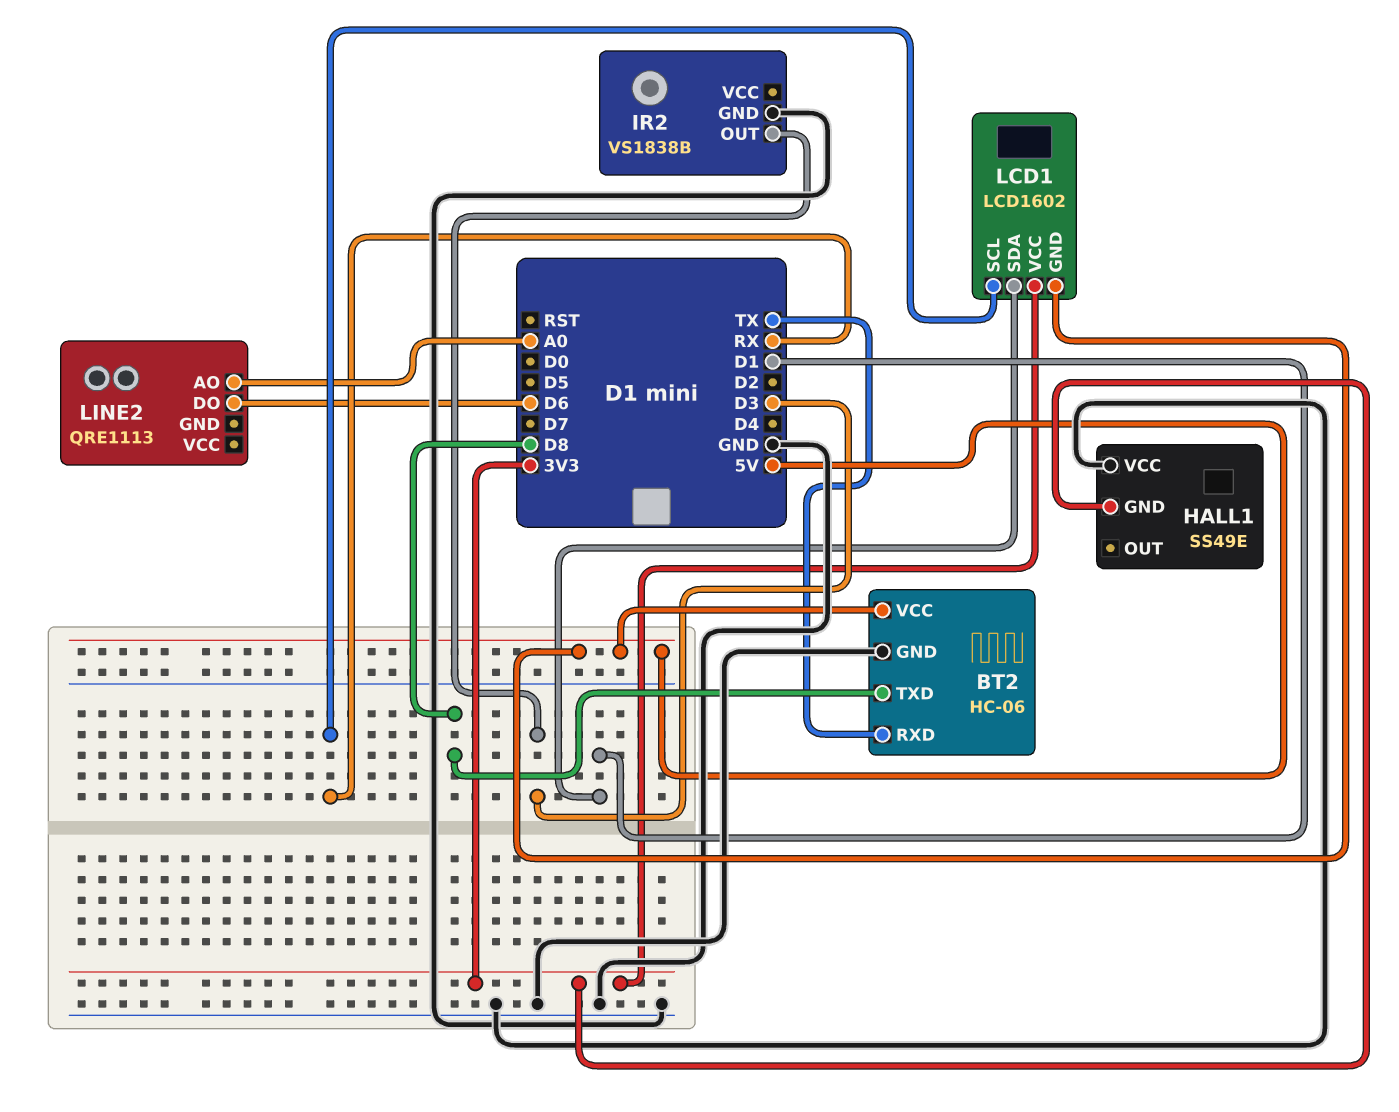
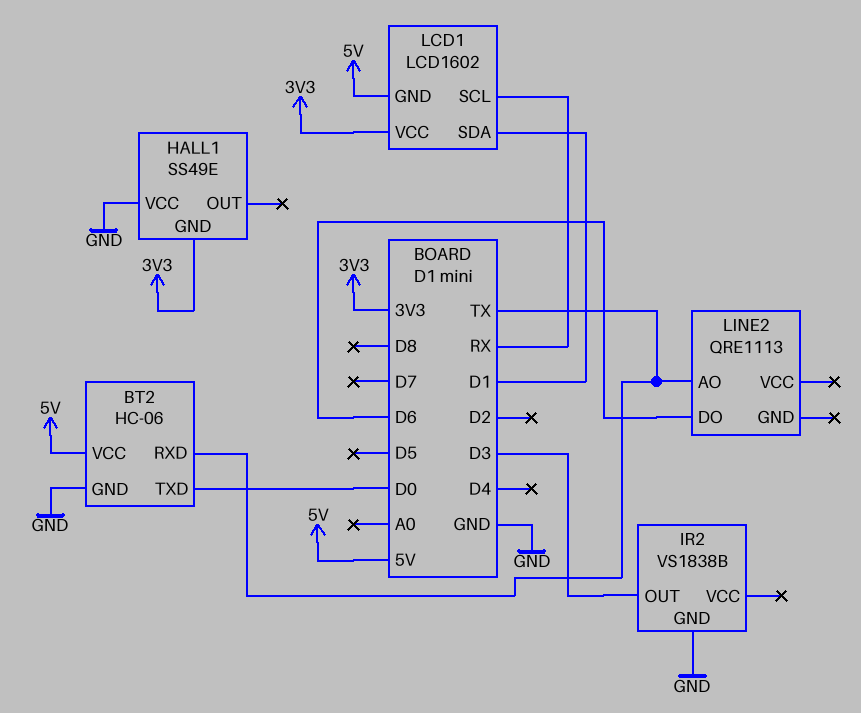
BT2 pin TXD: D8 -> D0
LINE2 pin AO: A0 -> TX

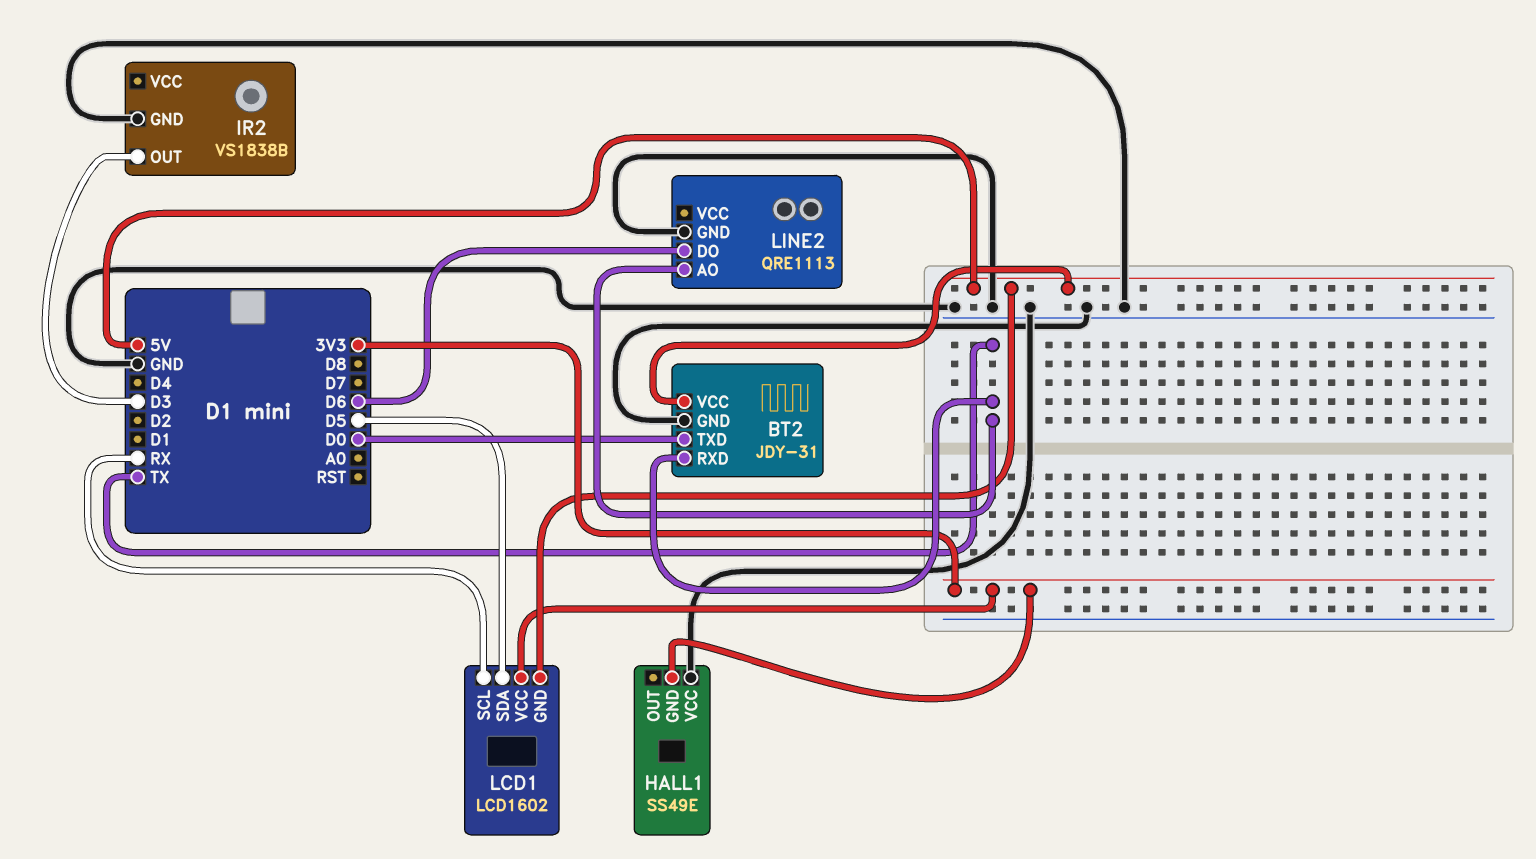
BT2: HC-06 -> JDY-31
LCD1 pin SDA: D1 -> D5
LINE2 pin GND: none -> GND

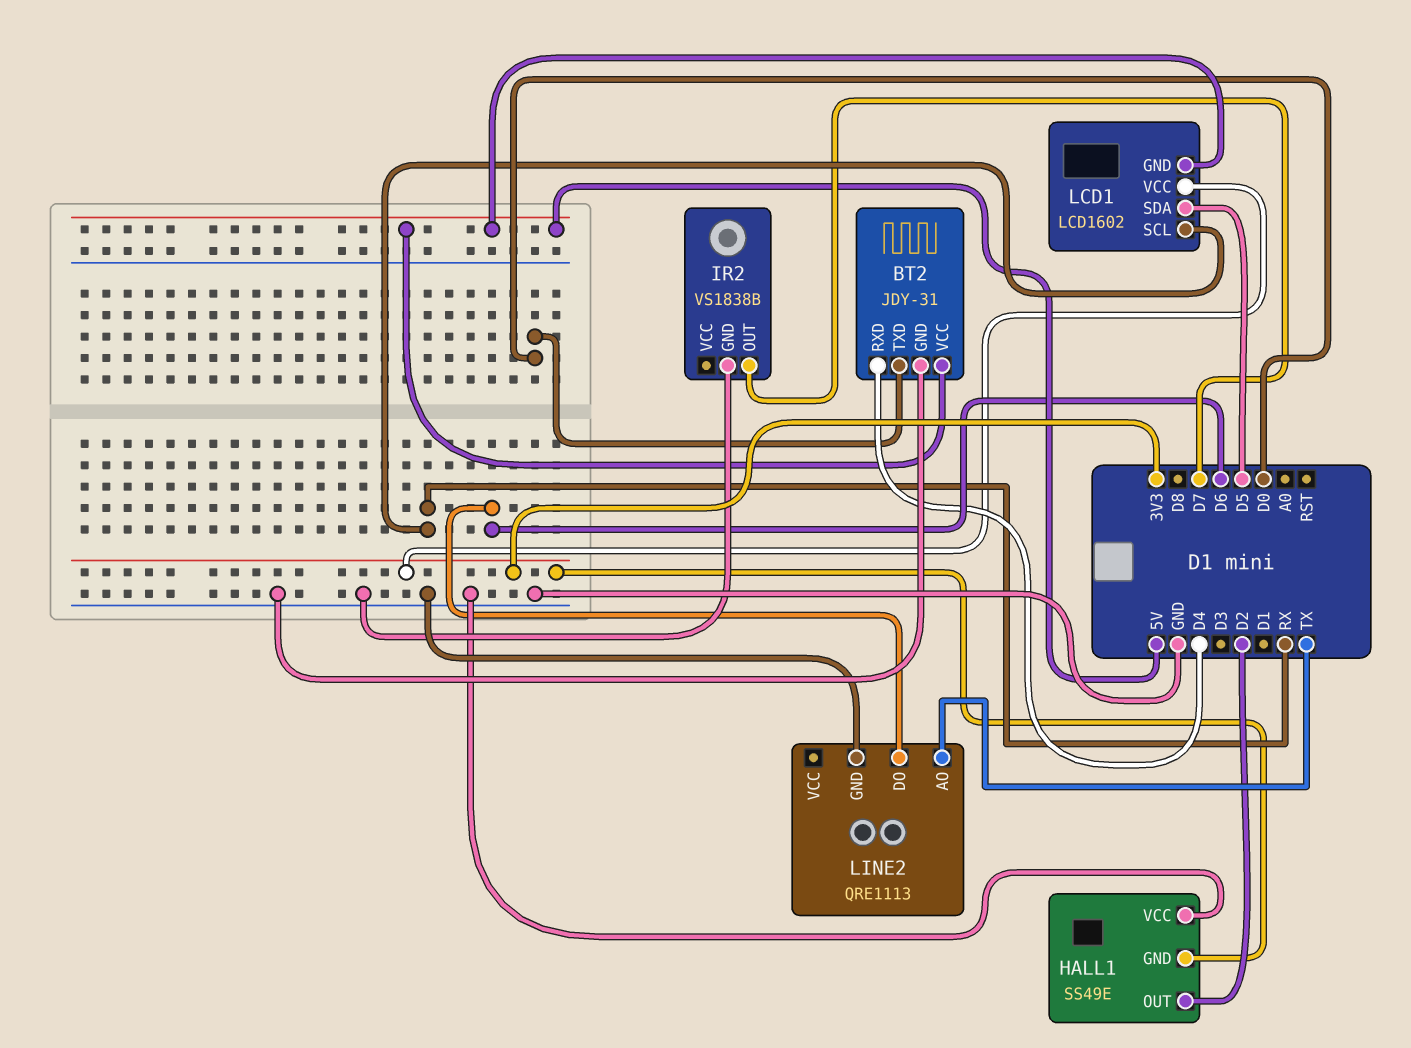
BT2 pin RXD: TX -> D4
HALL1 pin OUT: none -> D2
IR2 pin OUT: D3 -> D7

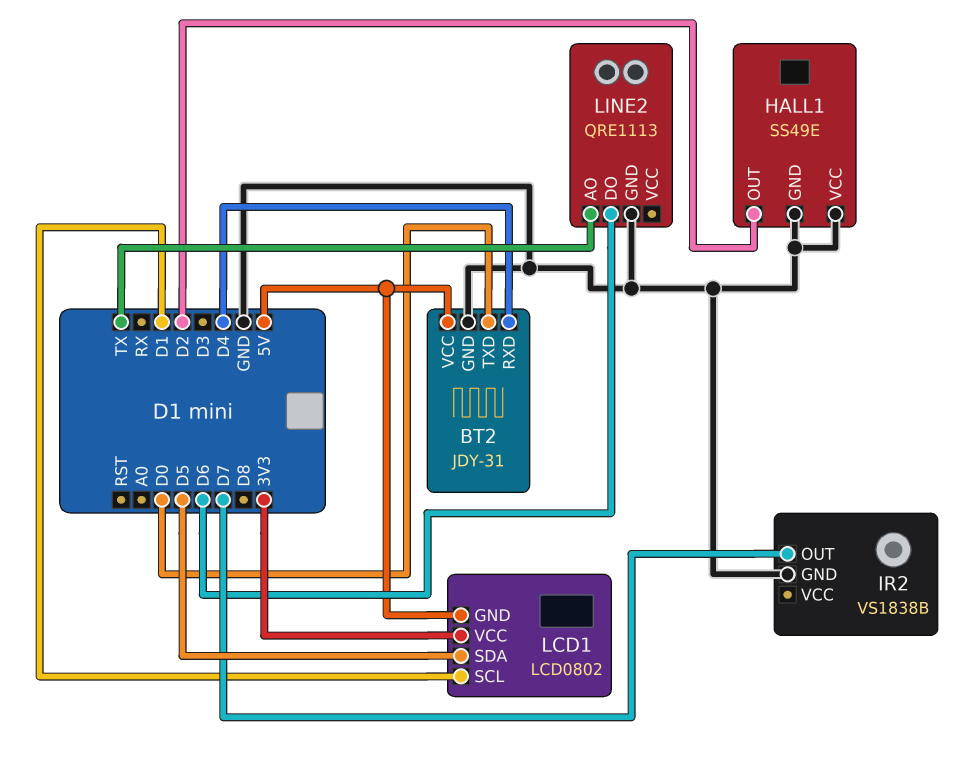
HALL1 pin GND: 3V3 -> GND
LCD1: LCD1602 -> LCD0802
LCD1 pin SCL: RX -> D1

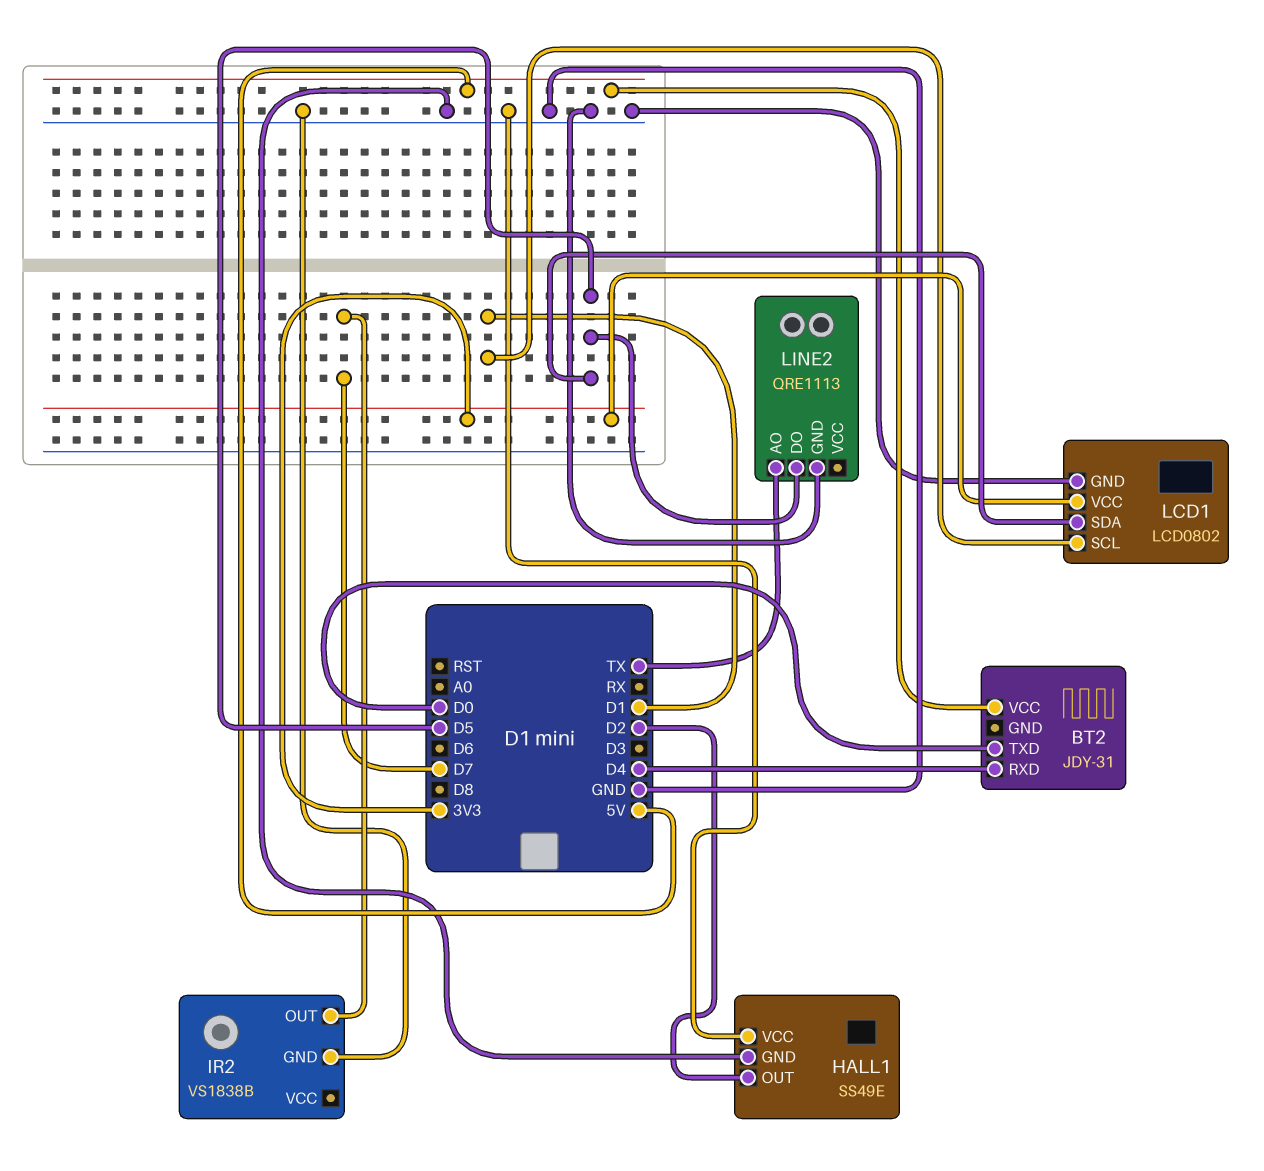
BT2 pin GND: GND -> none
LCD1 pin GND: 5V -> GND
LINE2 pin DO: D6 -> D5

